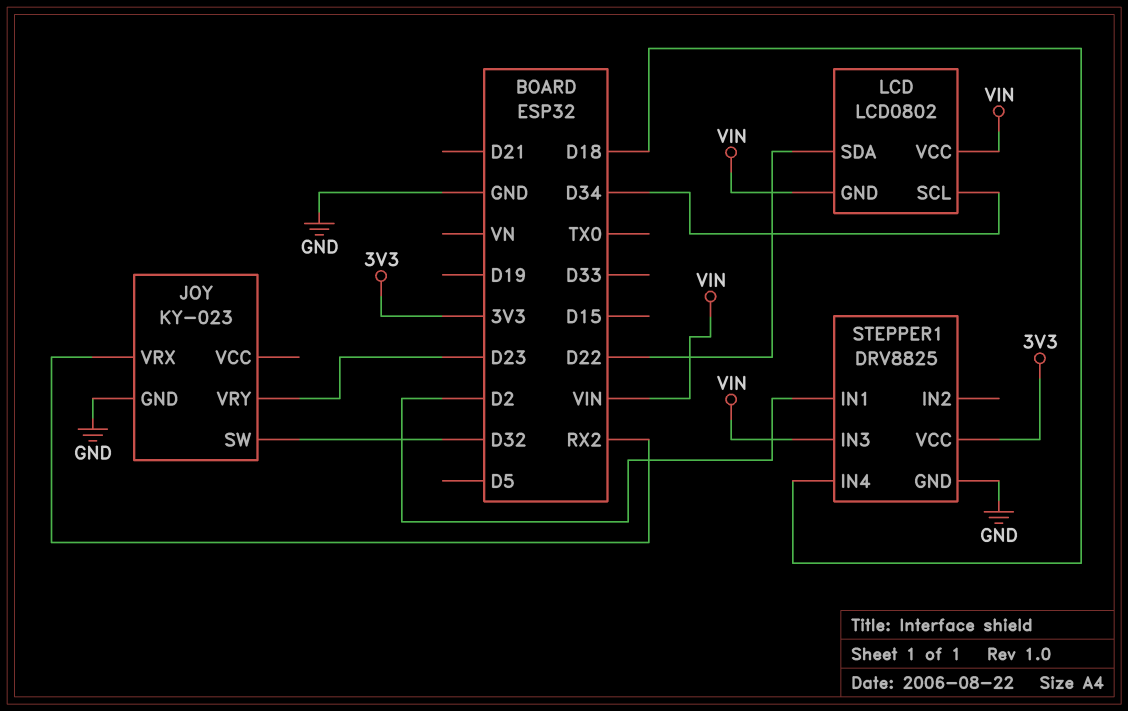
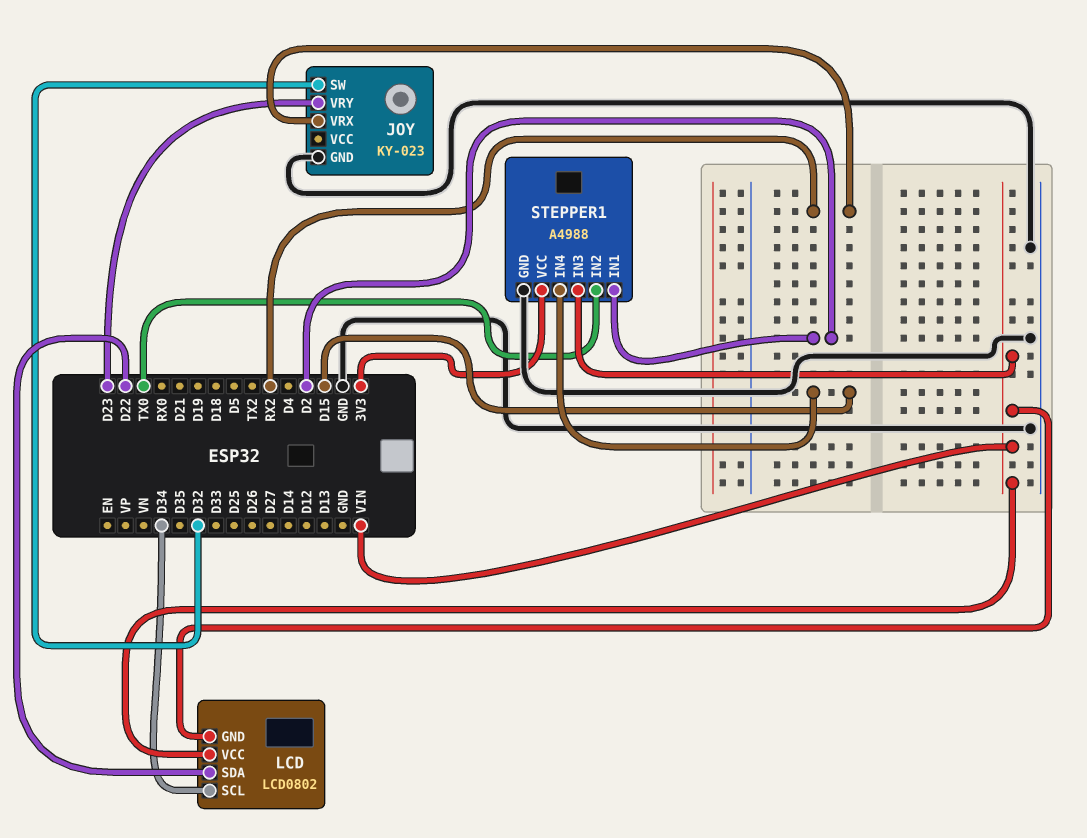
STEPPER1: DRV8825 -> A4988
STEPPER1 pin IN2: none -> TX0
STEPPER1 pin IN4: D18 -> D15

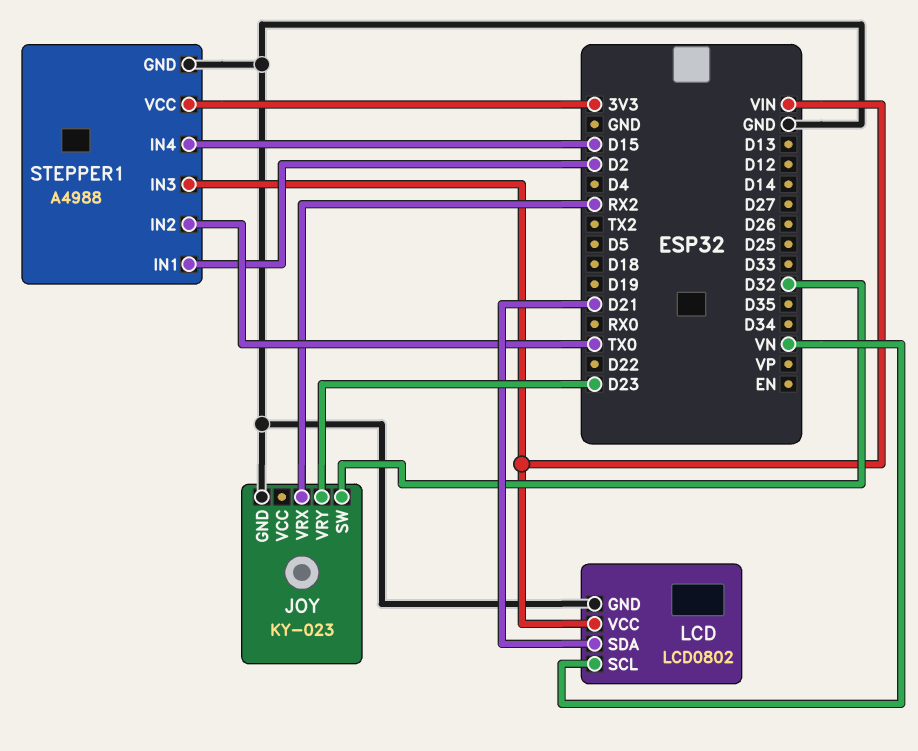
LCD pin GND: VIN -> GND
LCD pin SCL: D34 -> VN
LCD pin SDA: D22 -> D21

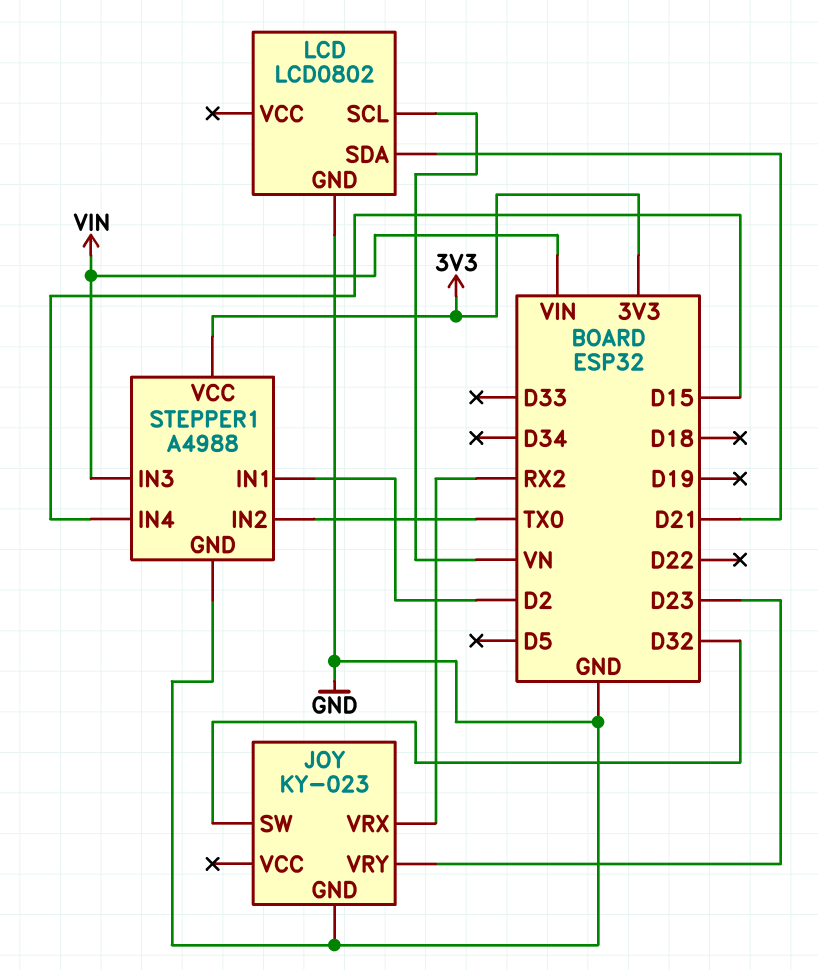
LCD pin VCC: VIN -> none

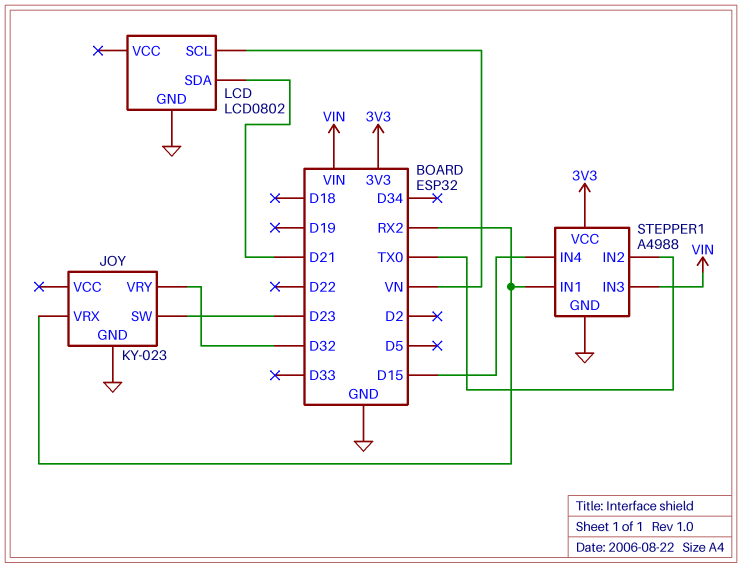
JOY pin SW: D32 -> D23
JOY pin VRY: D23 -> D32
STEPPER1 pin IN1: D2 -> RX2

